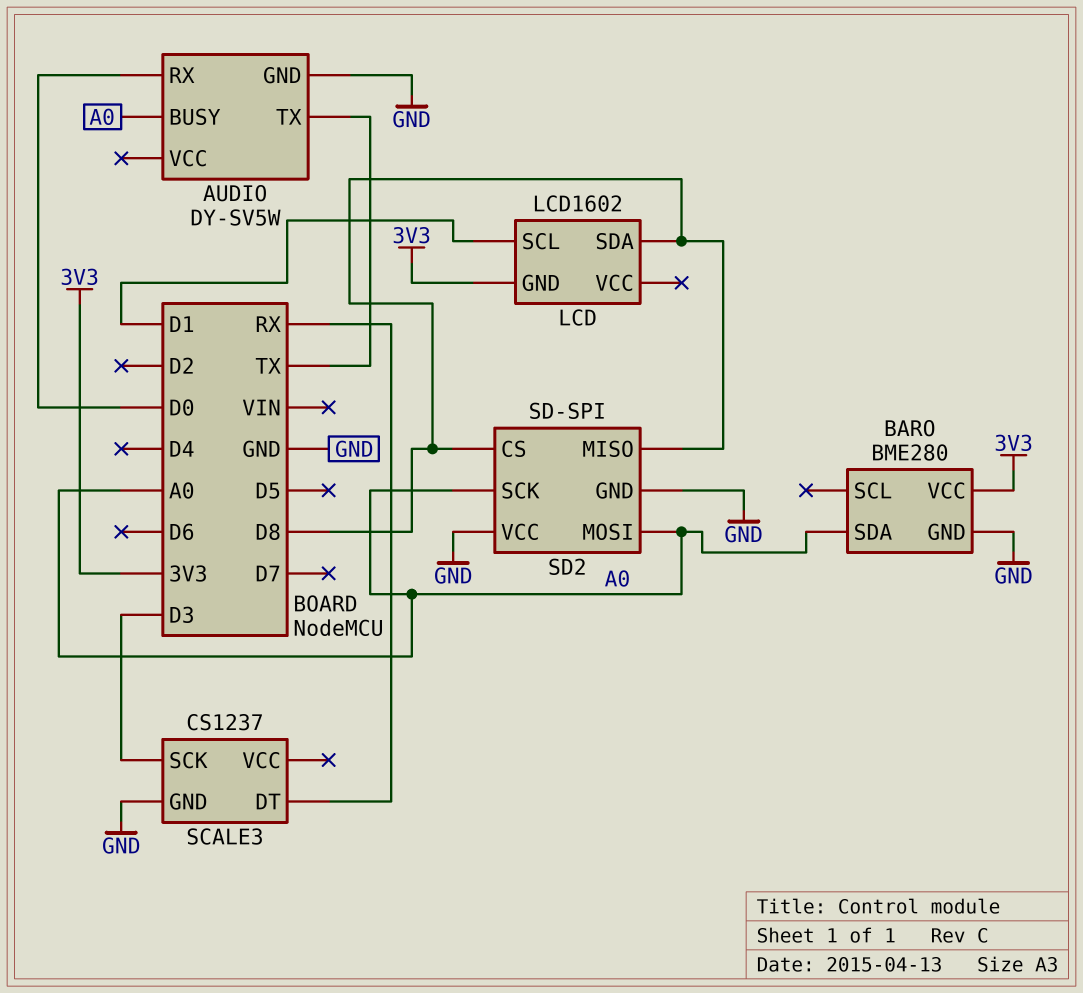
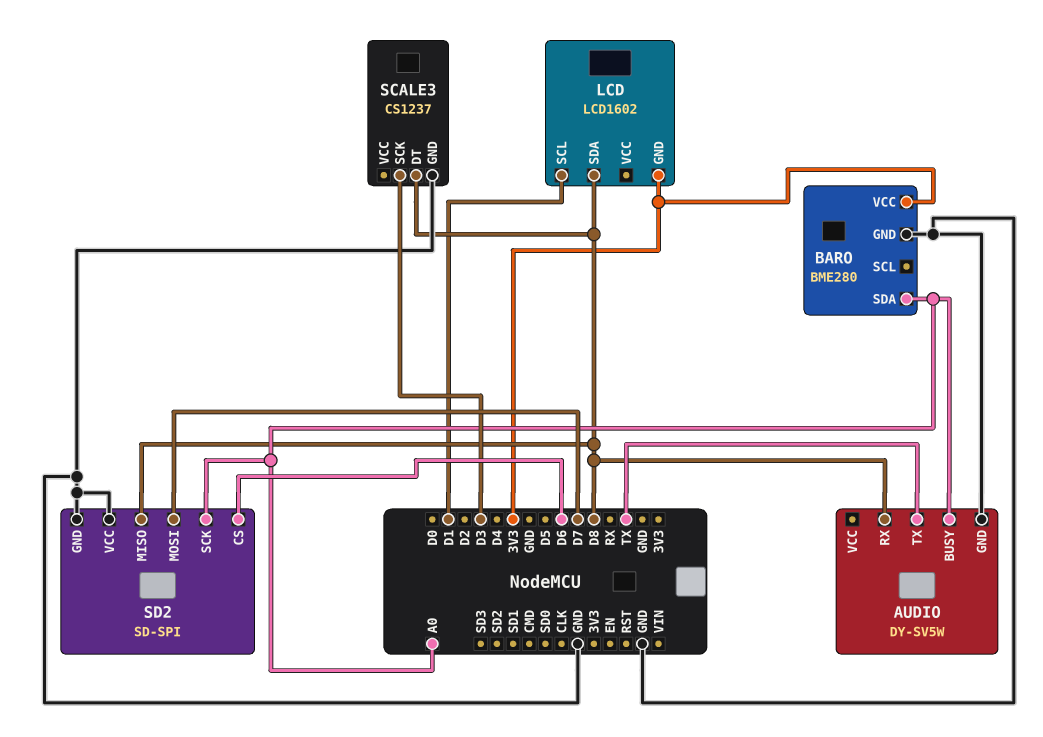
AUDIO pin RX: D0 -> D8
SCALE3 pin DT: RX -> D8
SD2 pin CS: D8 -> D6
SD2 pin MOSI: A0 -> D7

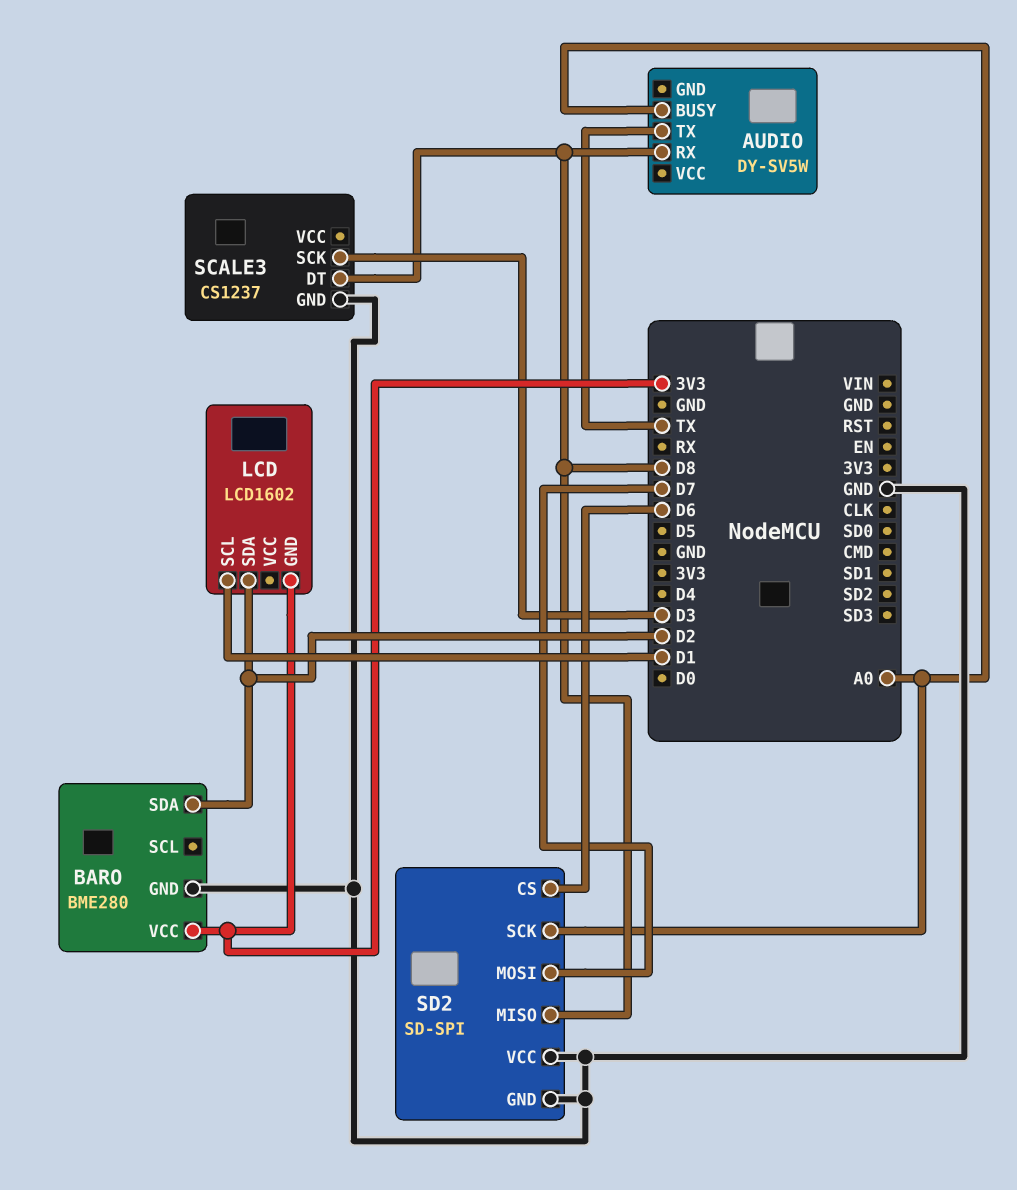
AUDIO pin GND: GND -> none
BARO pin SDA: A0 -> D2
LCD pin SDA: D8 -> D2

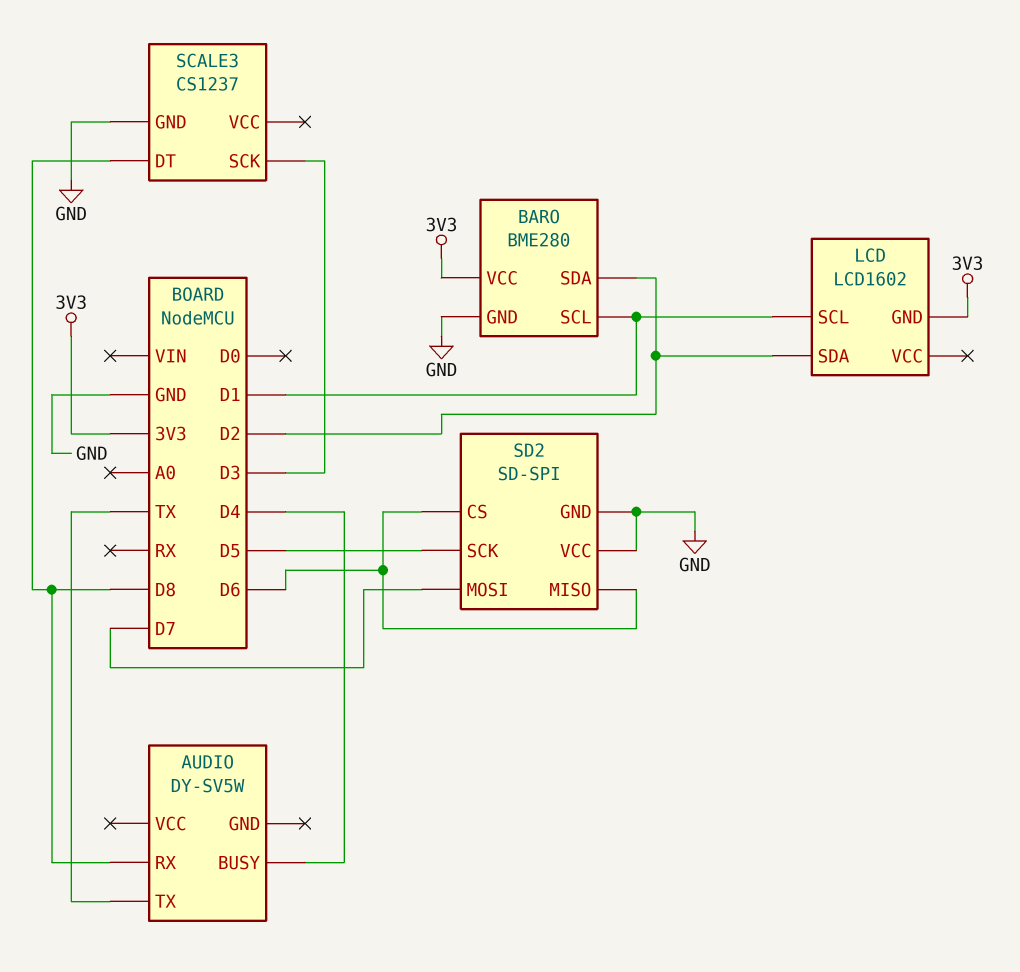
AUDIO pin BUSY: A0 -> D4
BARO pin SCL: none -> D1
SD2 pin MISO: D8 -> D6
SD2 pin SCK: A0 -> D5

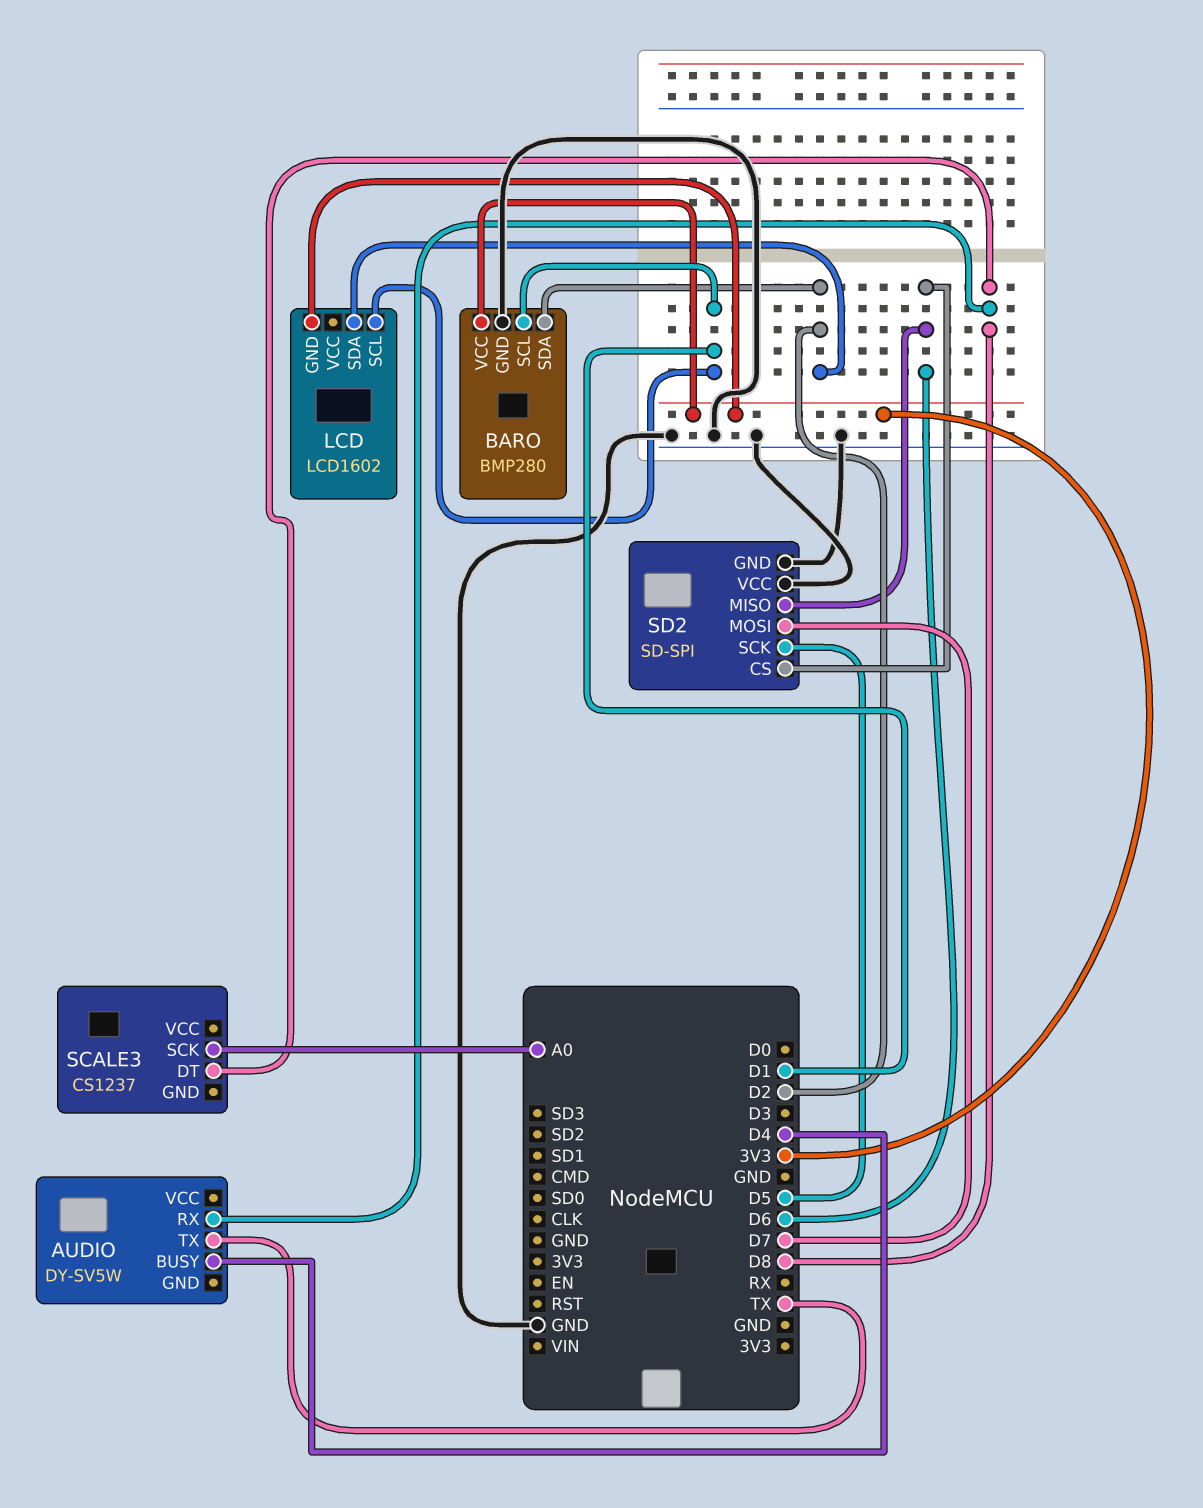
BARO: BME280 -> BMP280
SCALE3 pin GND: GND -> none
SCALE3 pin SCK: D3 -> A0

